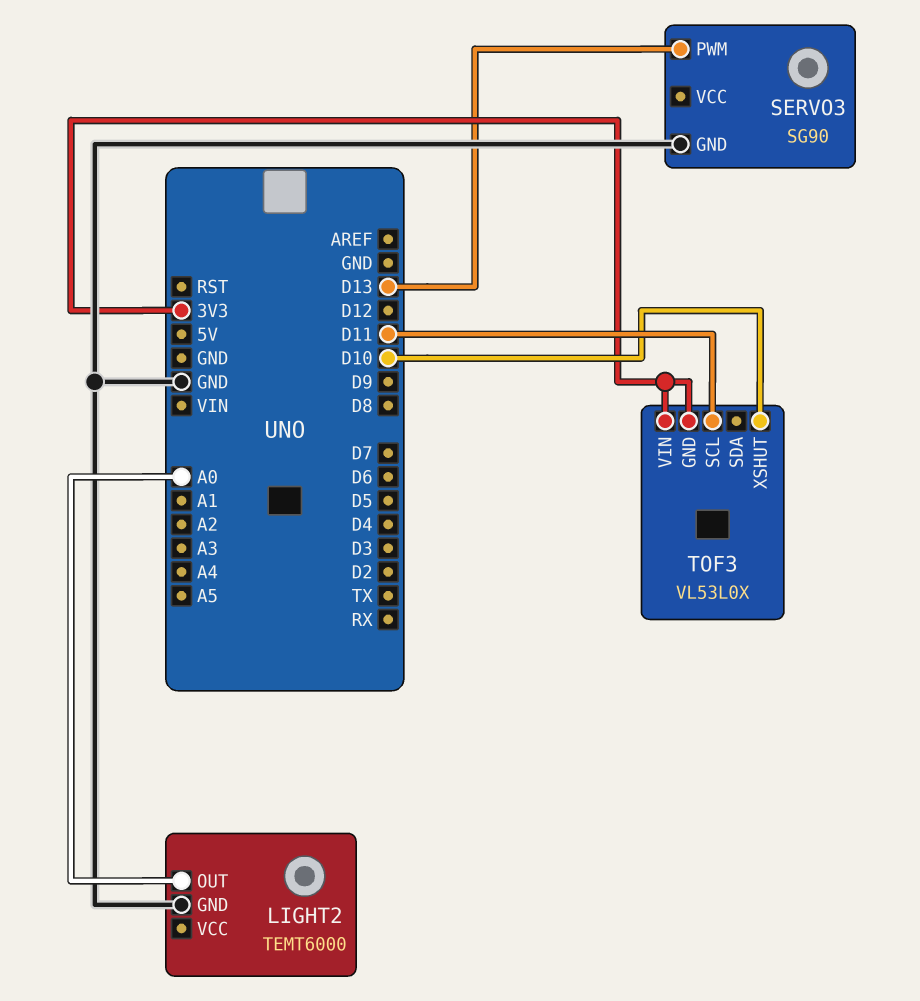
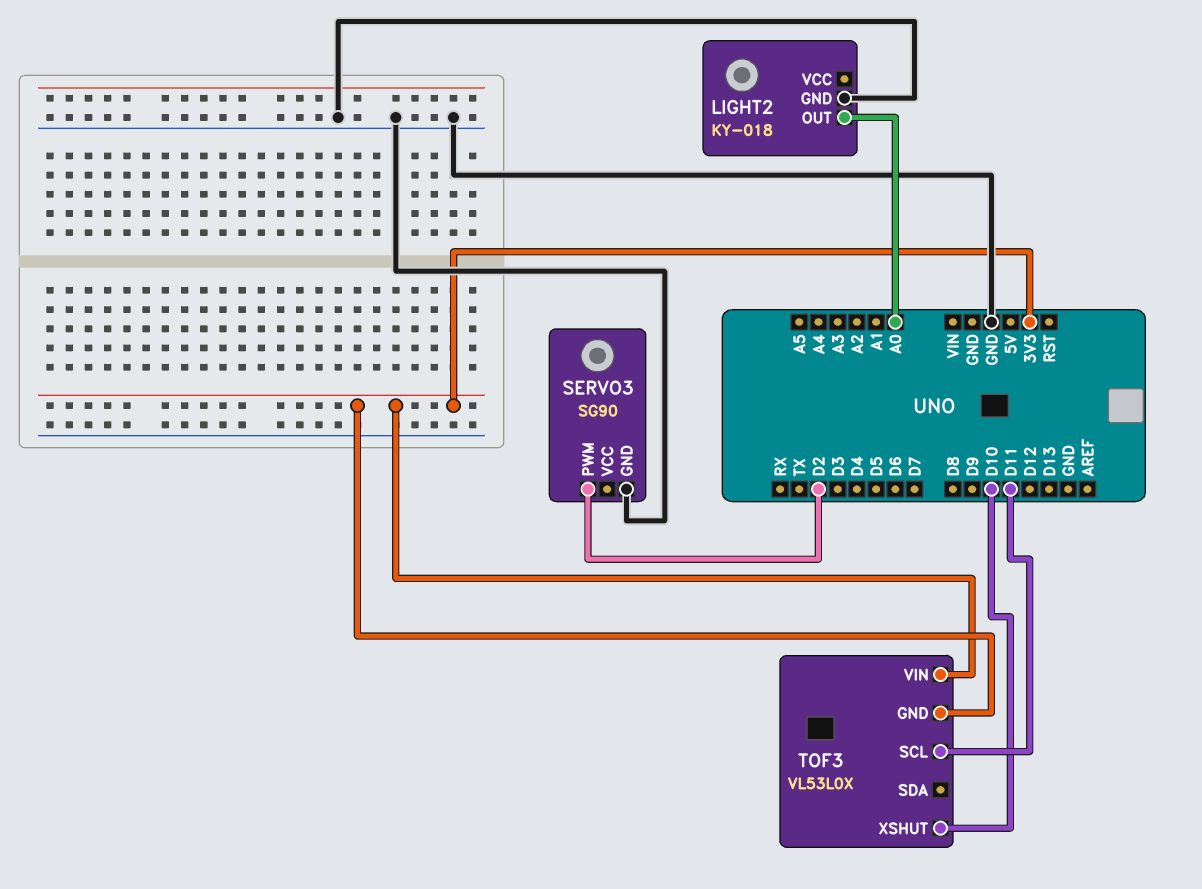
LIGHT2: TEMT6000 -> KY-018
SERVO3 pin PWM: D13 -> D2

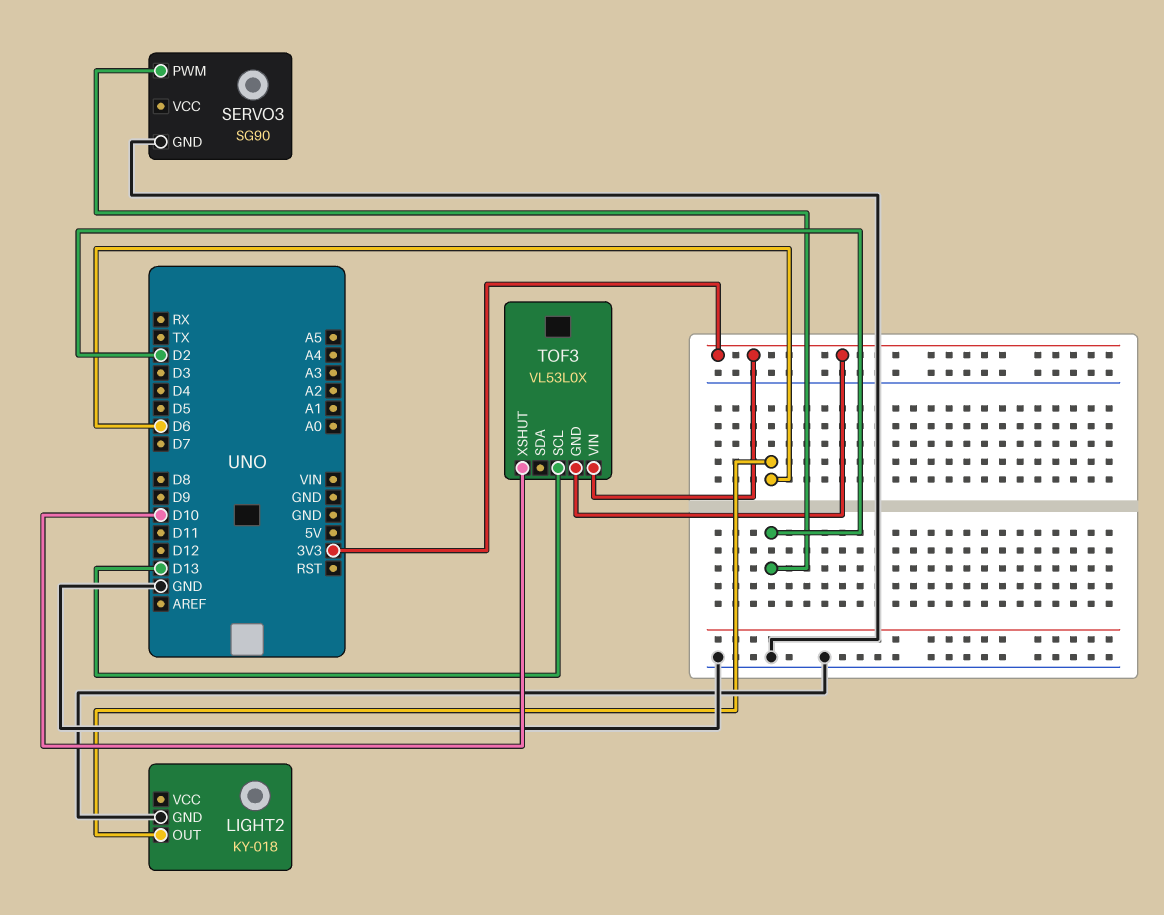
LIGHT2 pin OUT: A0 -> D6
TOF3 pin SCL: D11 -> D13

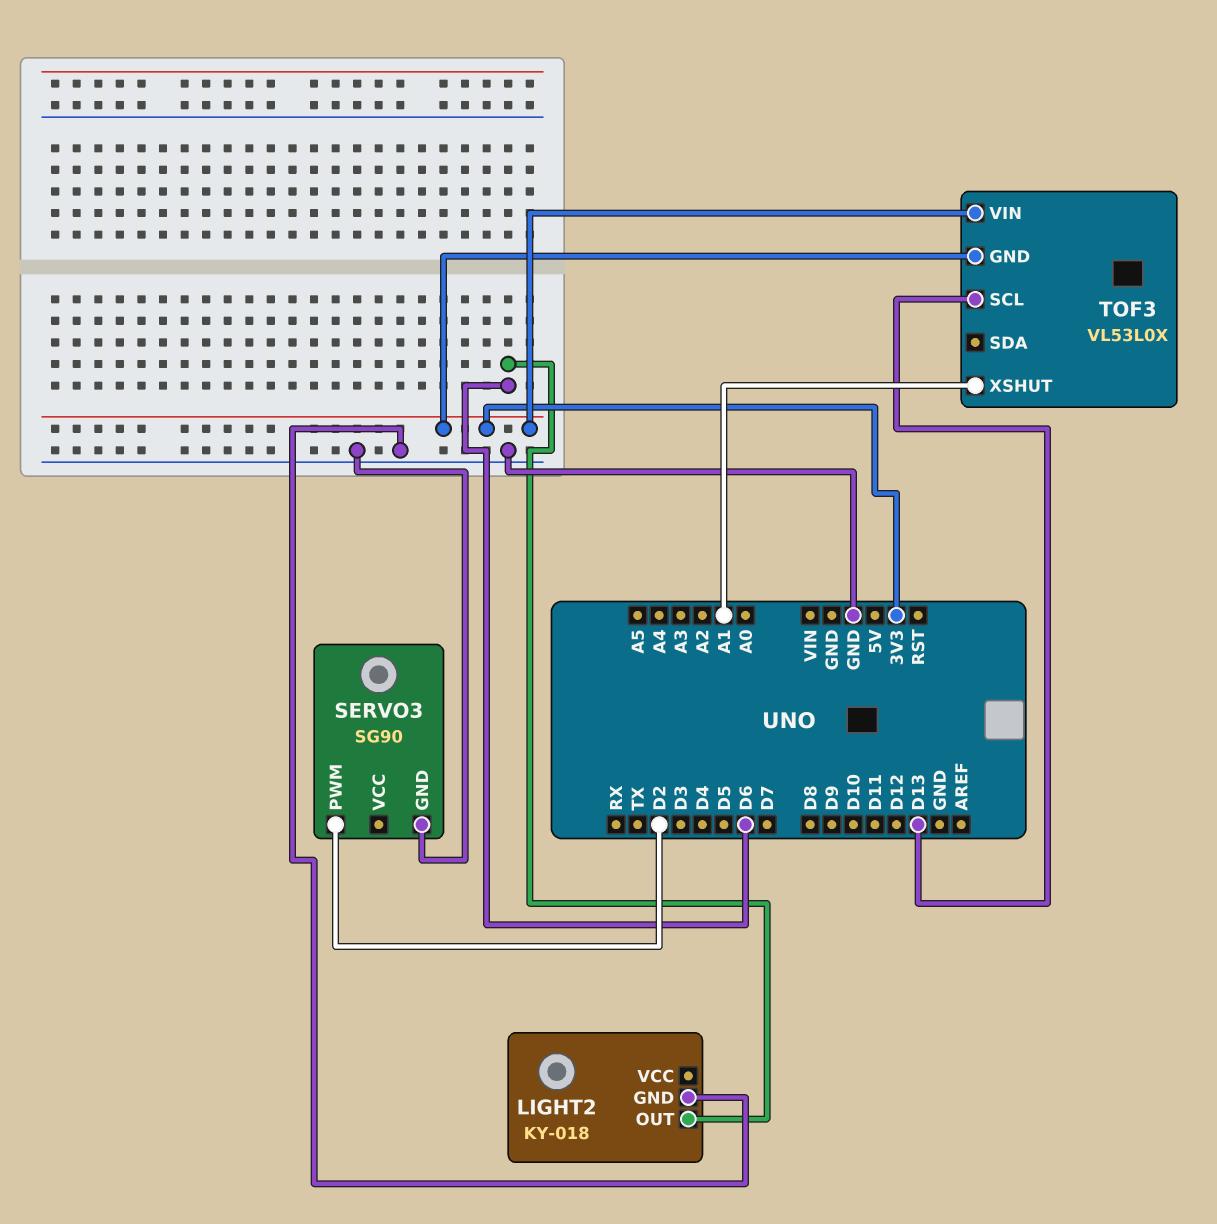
TOF3 pin XSHUT: D10 -> A1

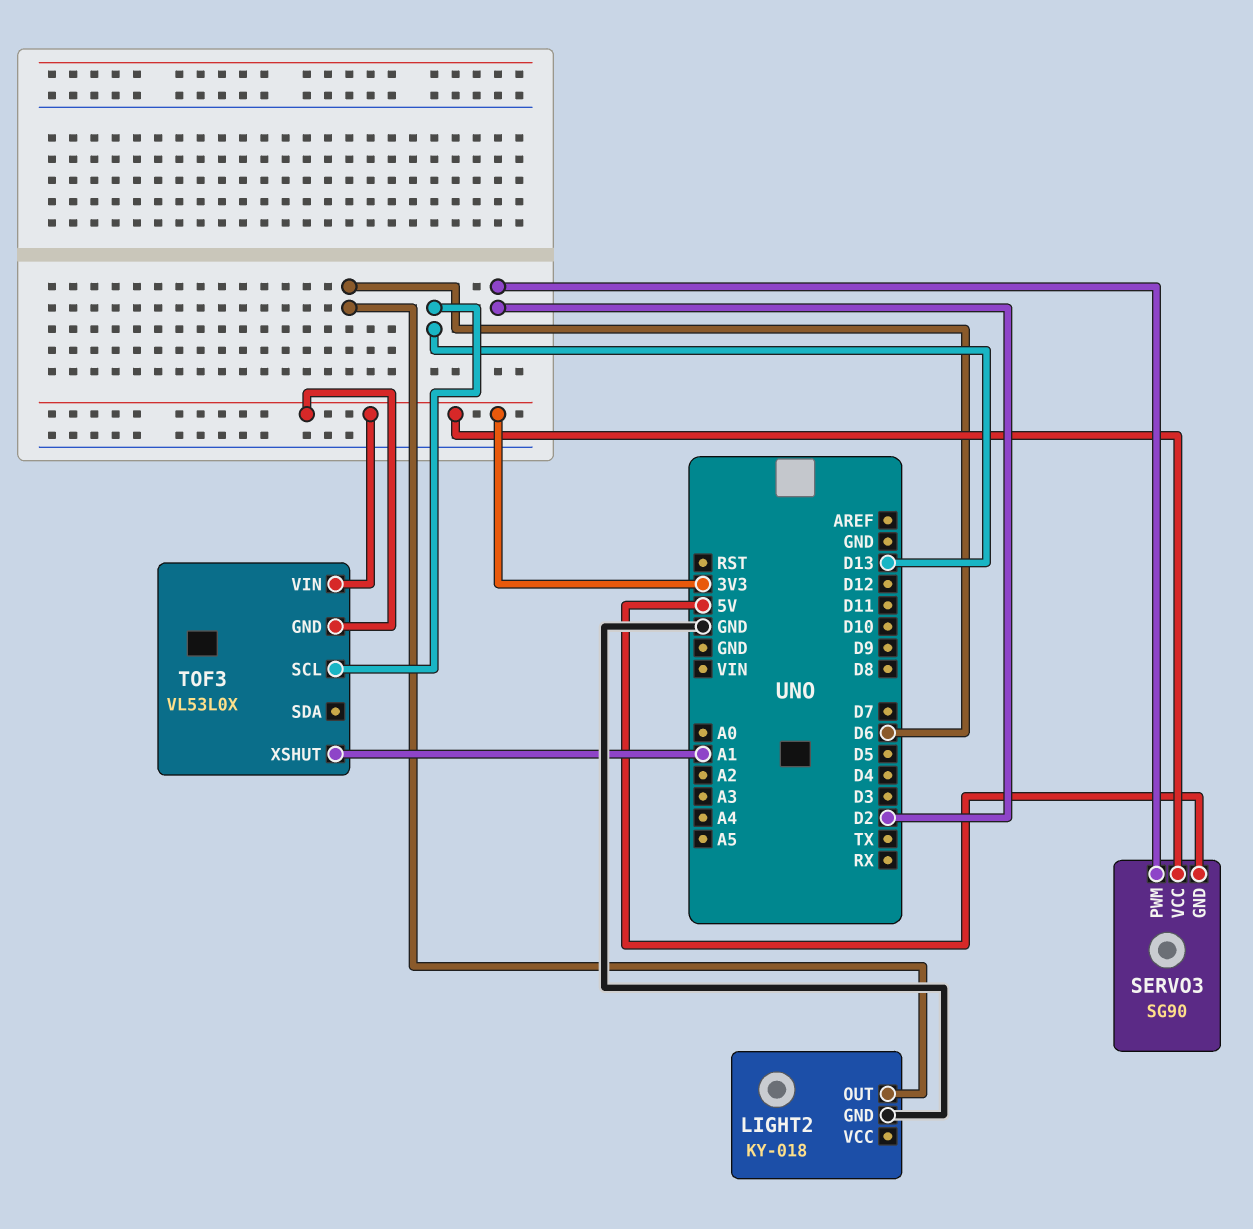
SERVO3 pin GND: GND -> 5V
SERVO3 pin VCC: none -> 3V3

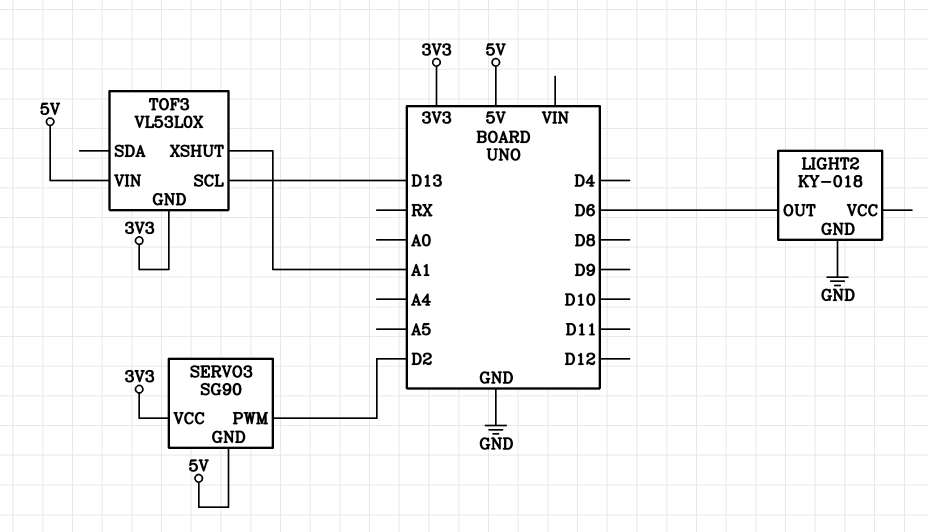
TOF3 pin VIN: 3V3 -> 5V

